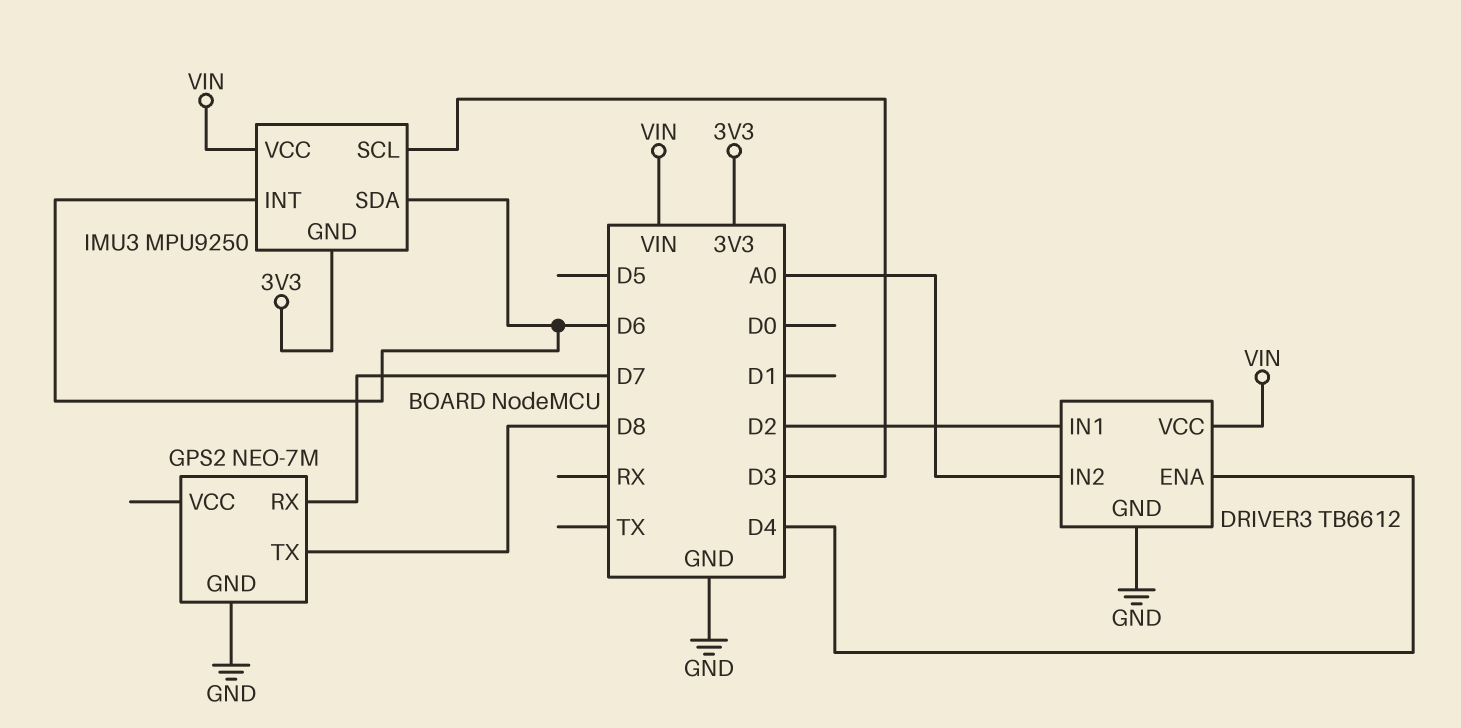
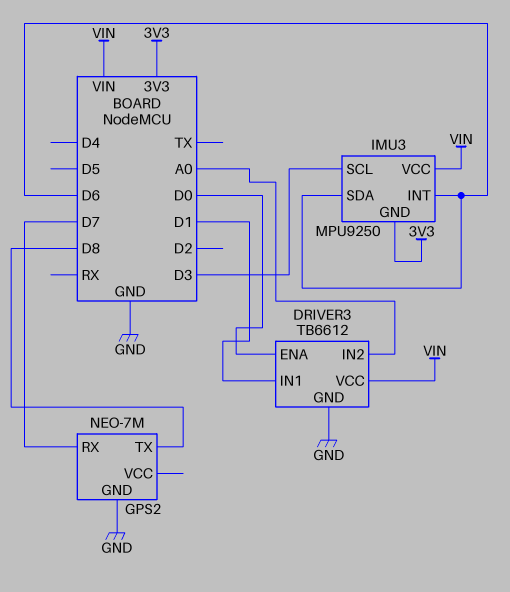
DRIVER3 pin ENA: D4 -> D0
DRIVER3 pin IN1: D2 -> D1

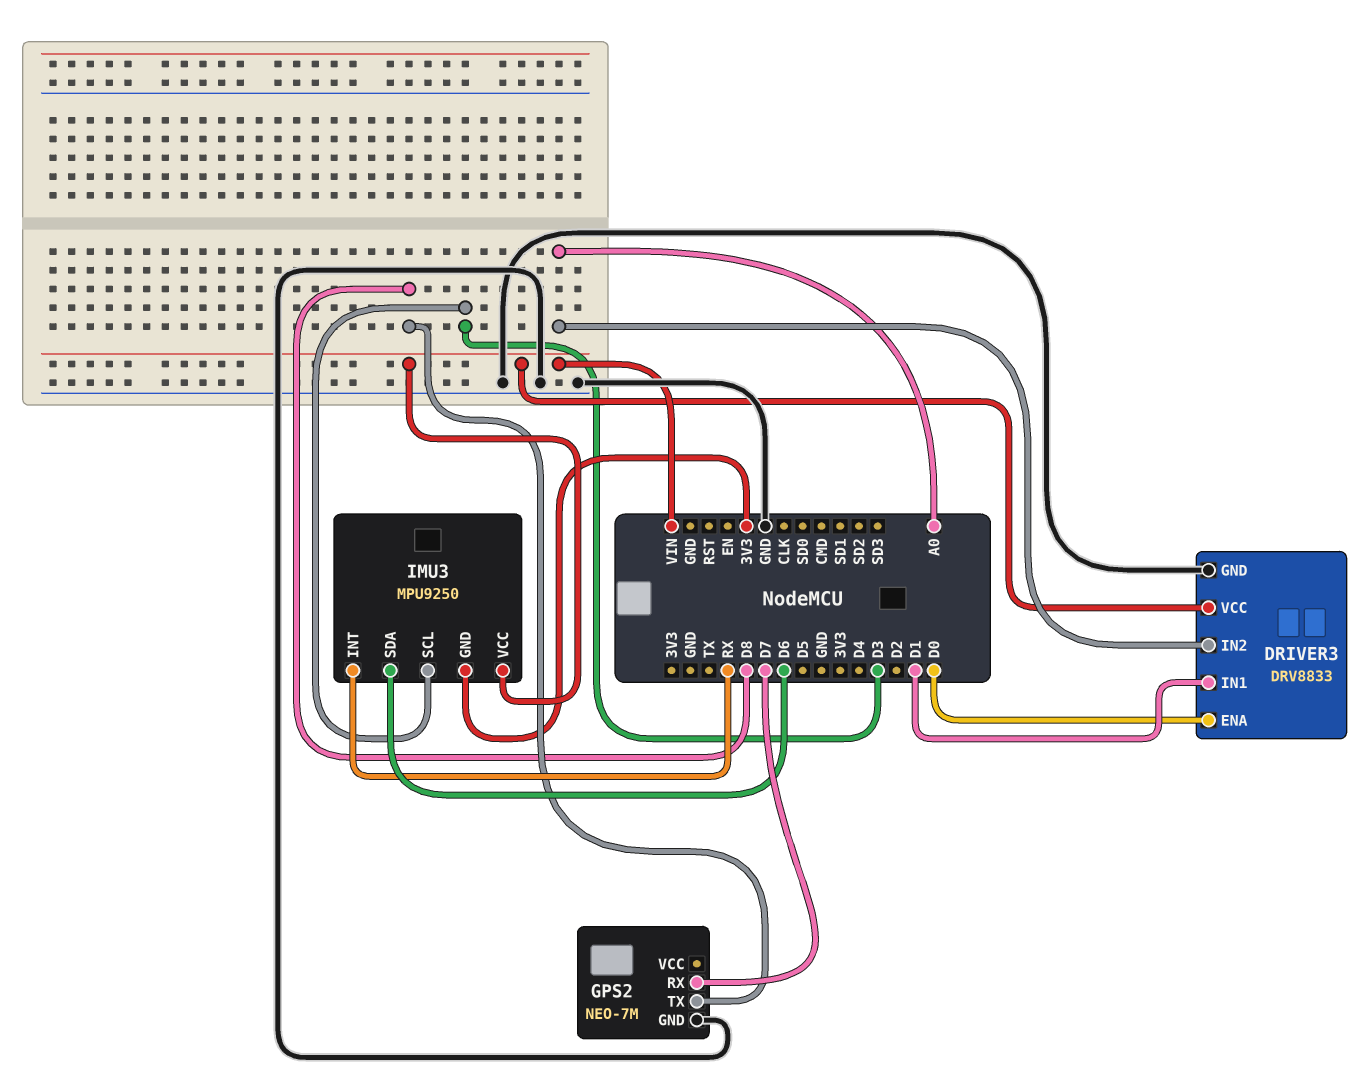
DRIVER3: TB6612 -> DRV8833
IMU3 pin INT: D6 -> RX

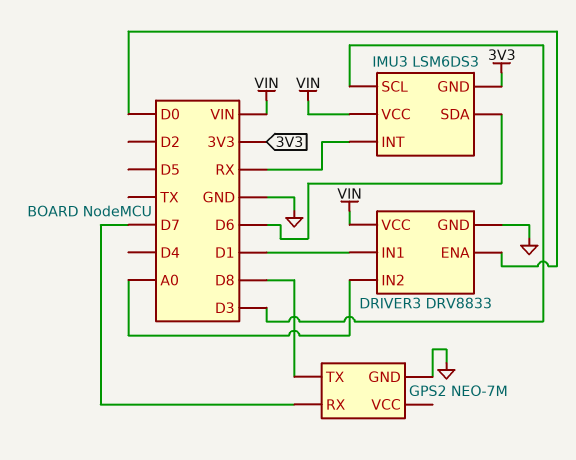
IMU3: MPU9250 -> LSM6DS3

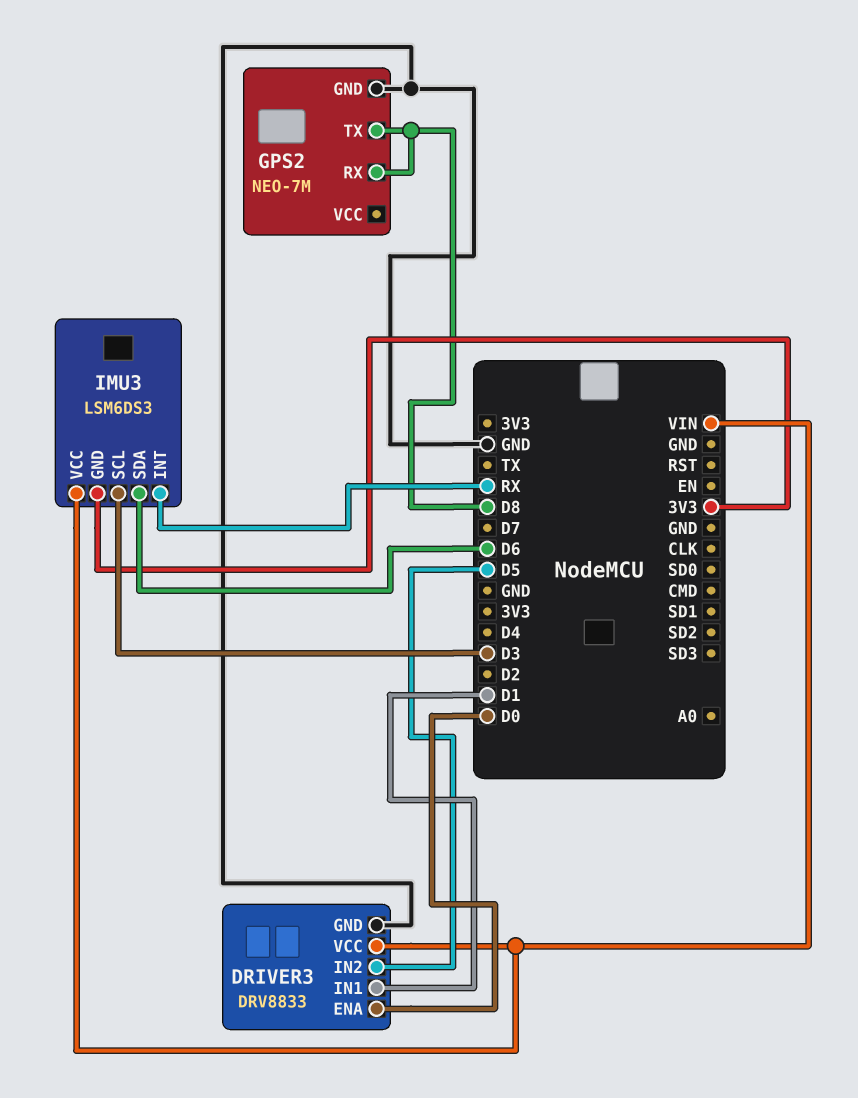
DRIVER3 pin IN2: A0 -> D5
GPS2 pin RX: D7 -> D8

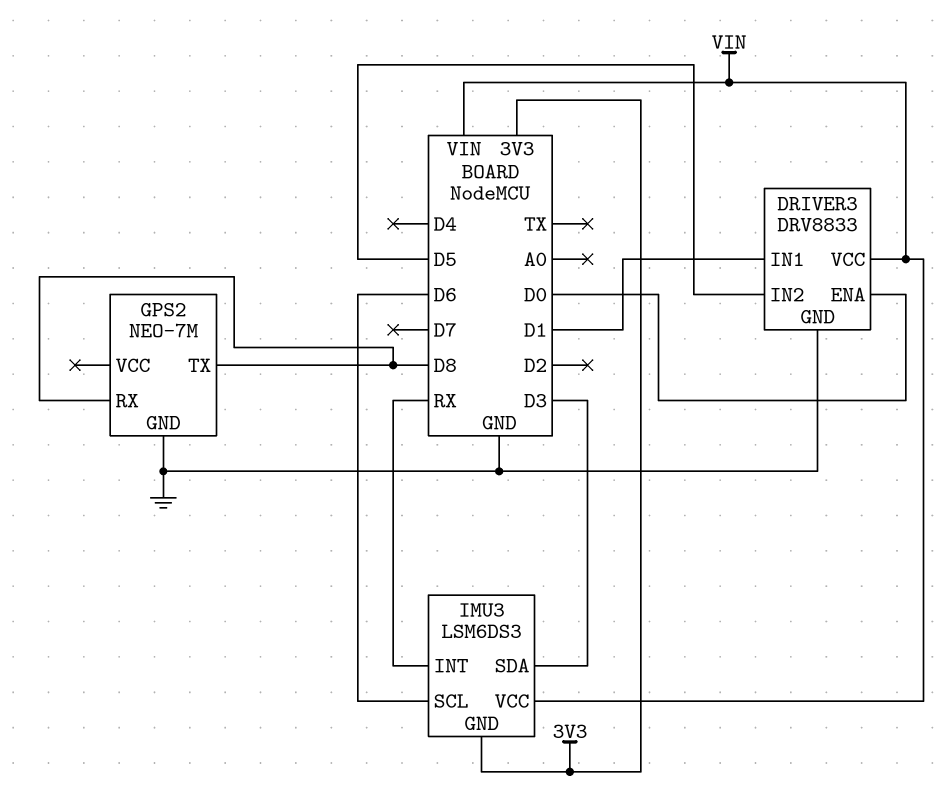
IMU3 pin SCL: D3 -> D6
IMU3 pin SDA: D6 -> D3

